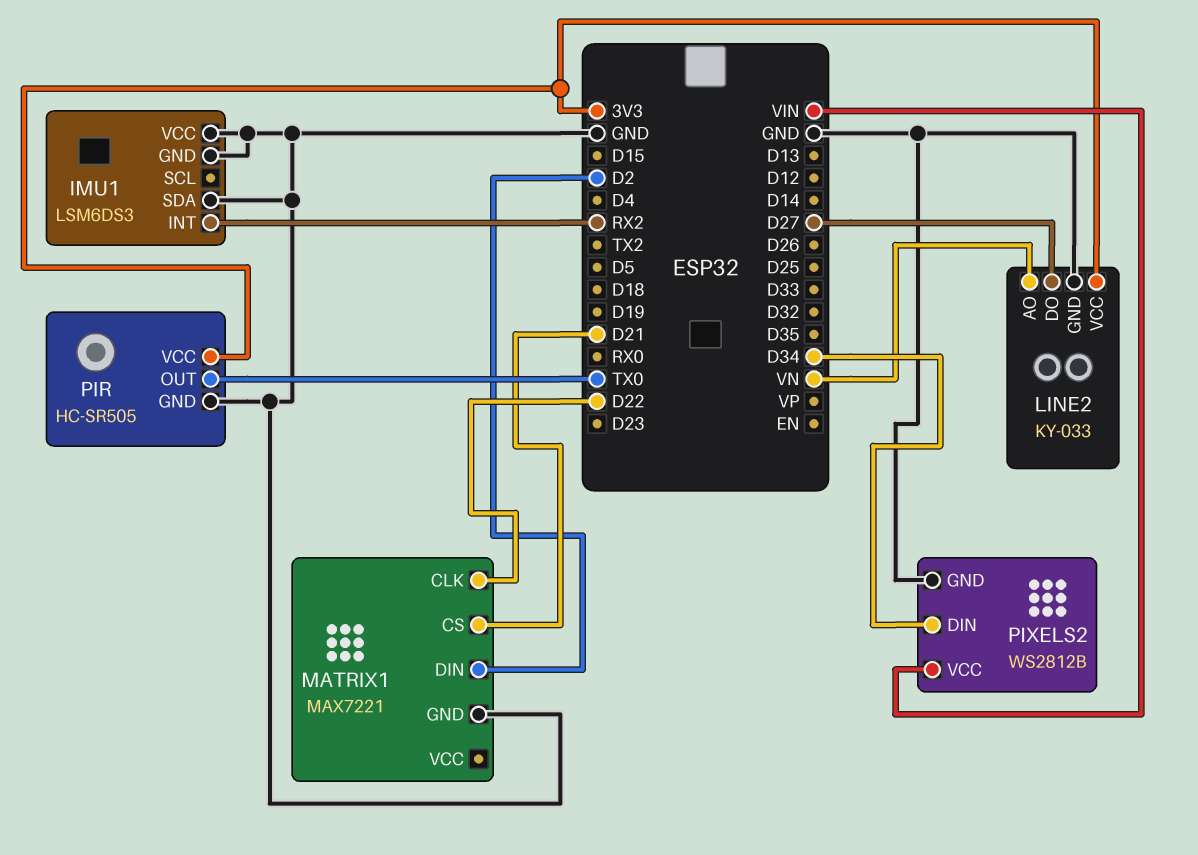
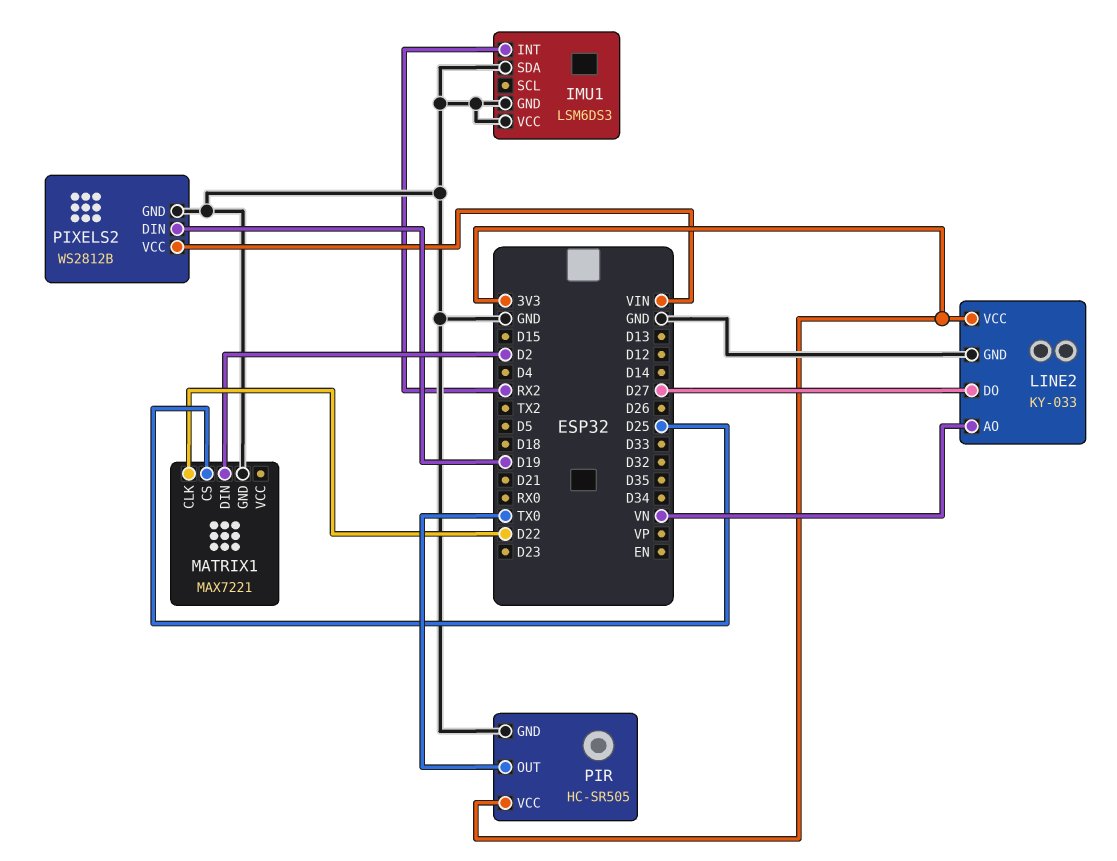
MATRIX1 pin CS: D21 -> D25
PIXELS2 pin DIN: D34 -> D19

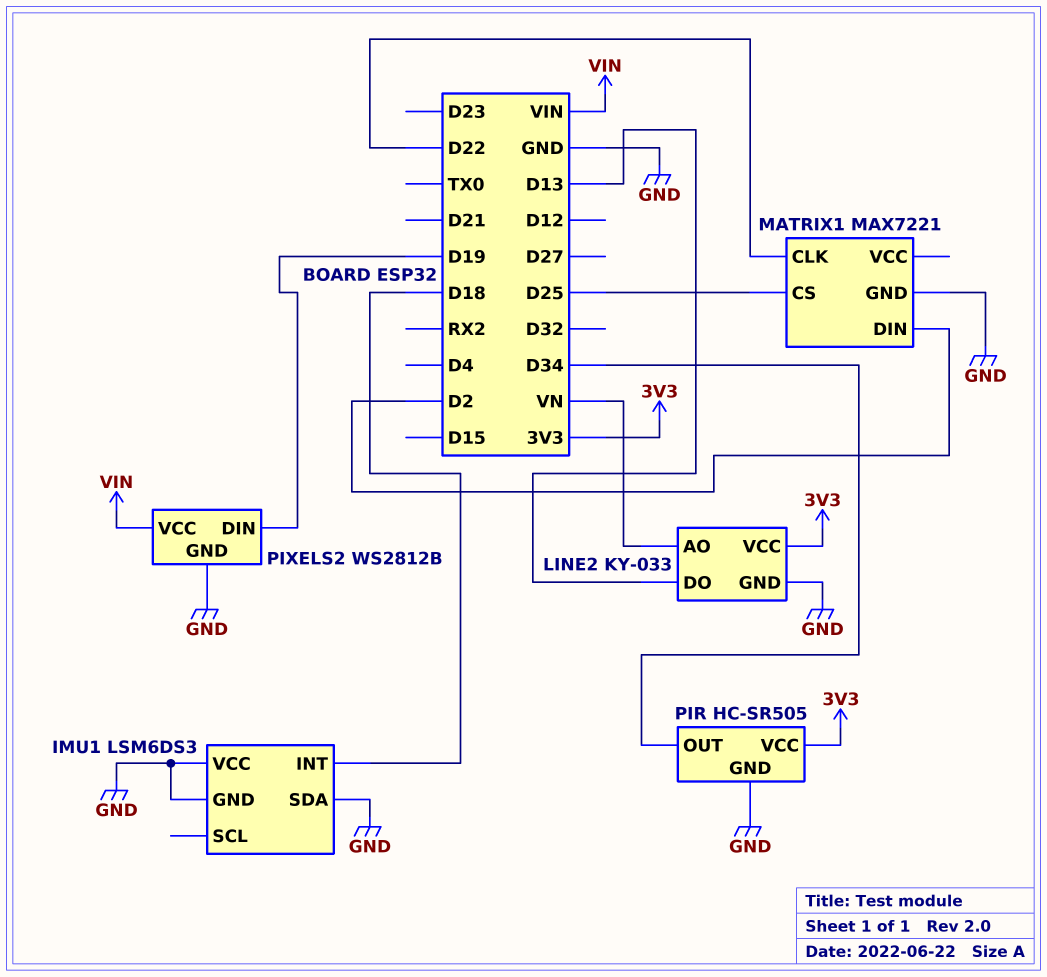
IMU1 pin INT: RX2 -> D18
LINE2 pin DO: D27 -> D13
PIR pin OUT: TX0 -> D34

